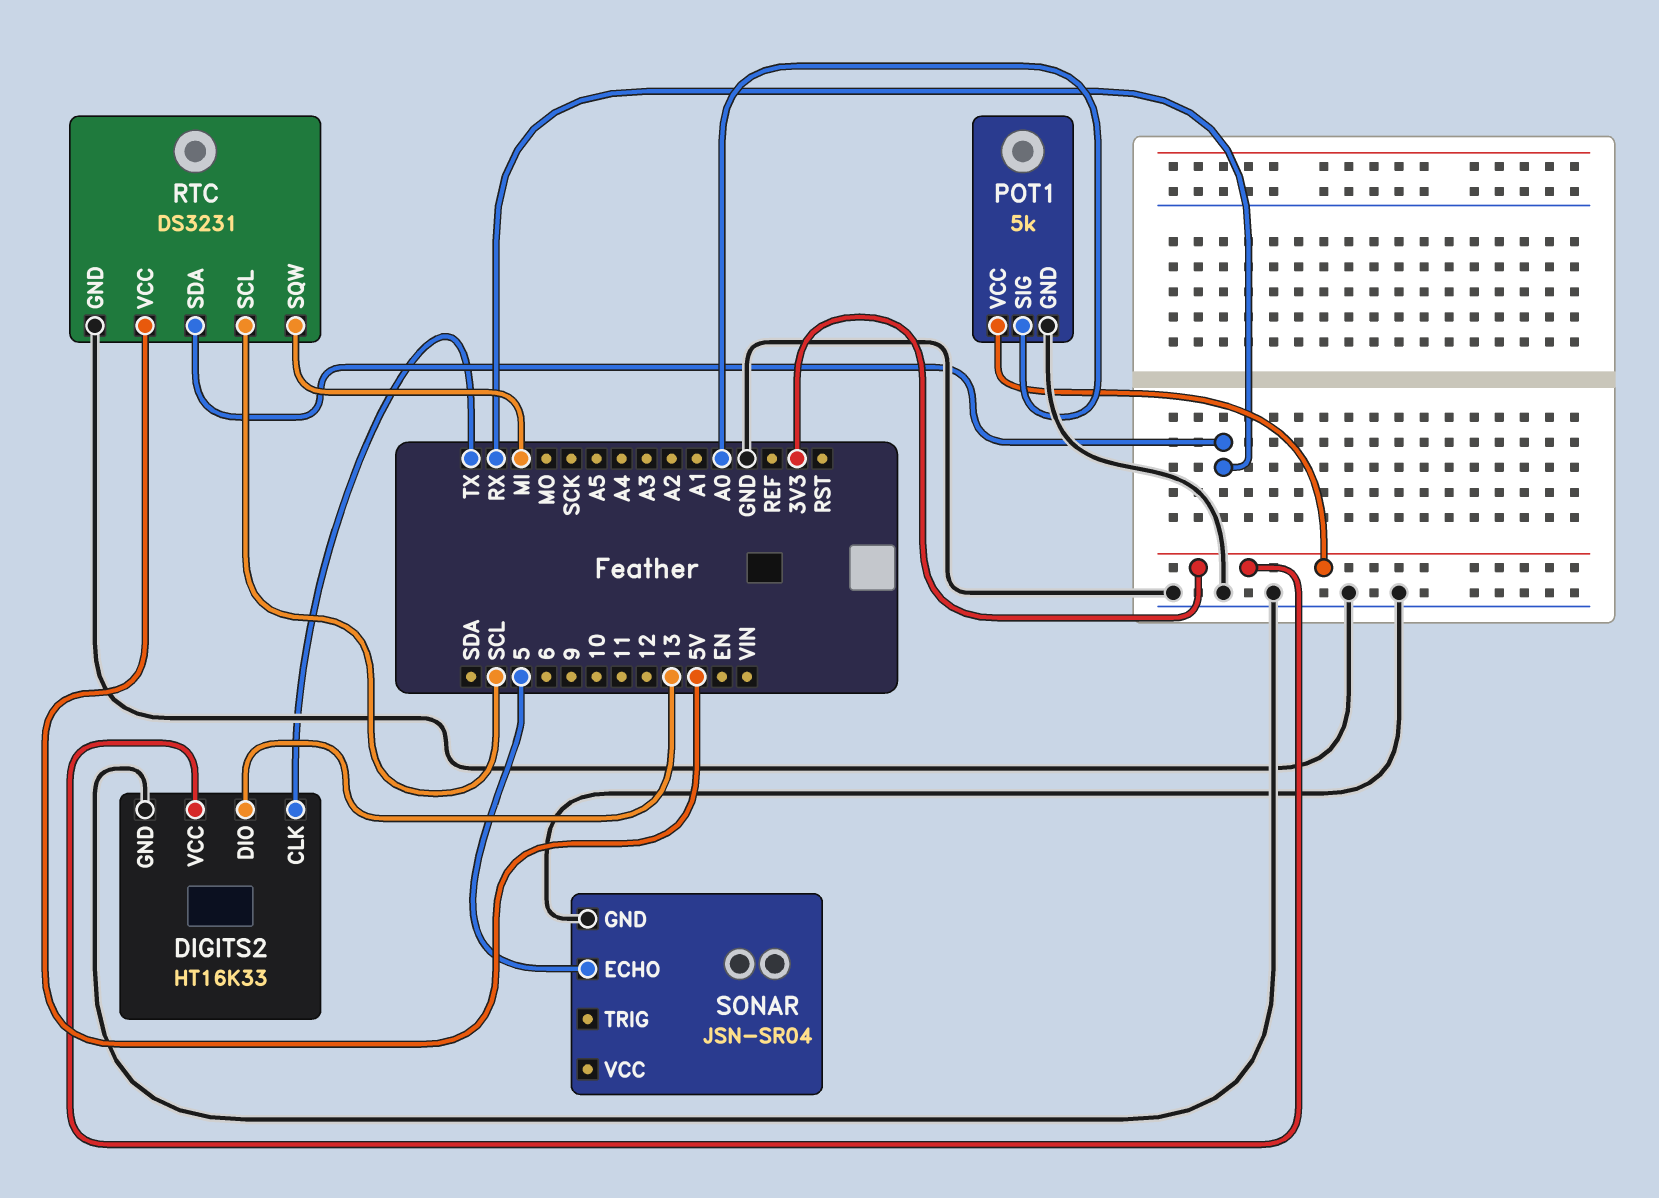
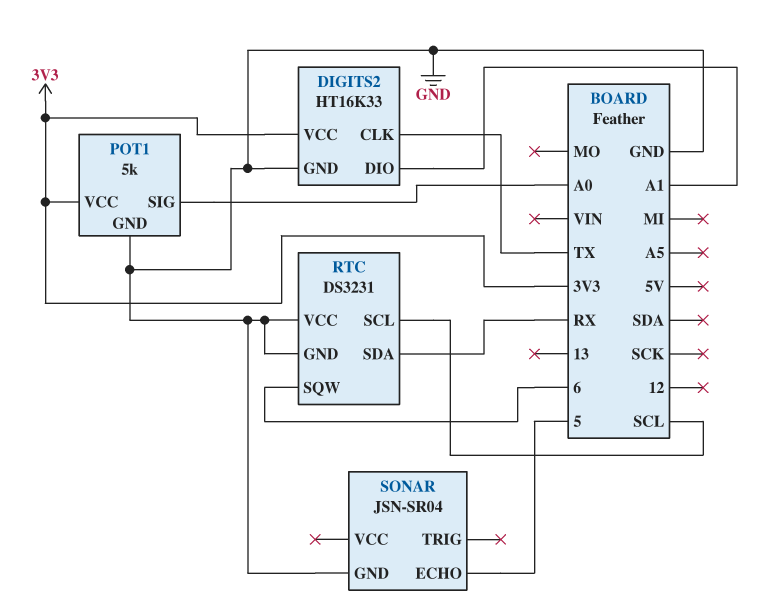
DIGITS2 pin DIO: 13 -> A1
RTC pin SQW: MI -> 6
RTC pin VCC: 5V -> GND

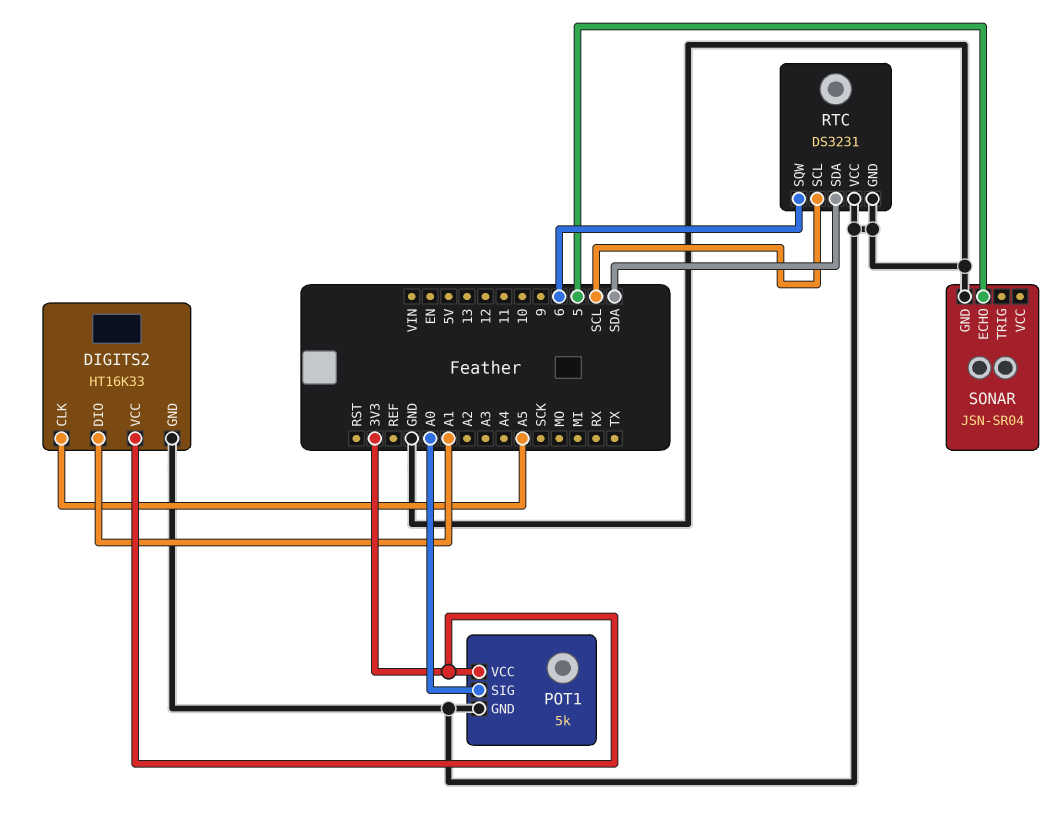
DIGITS2 pin CLK: TX -> A5
RTC pin SDA: RX -> SDA

